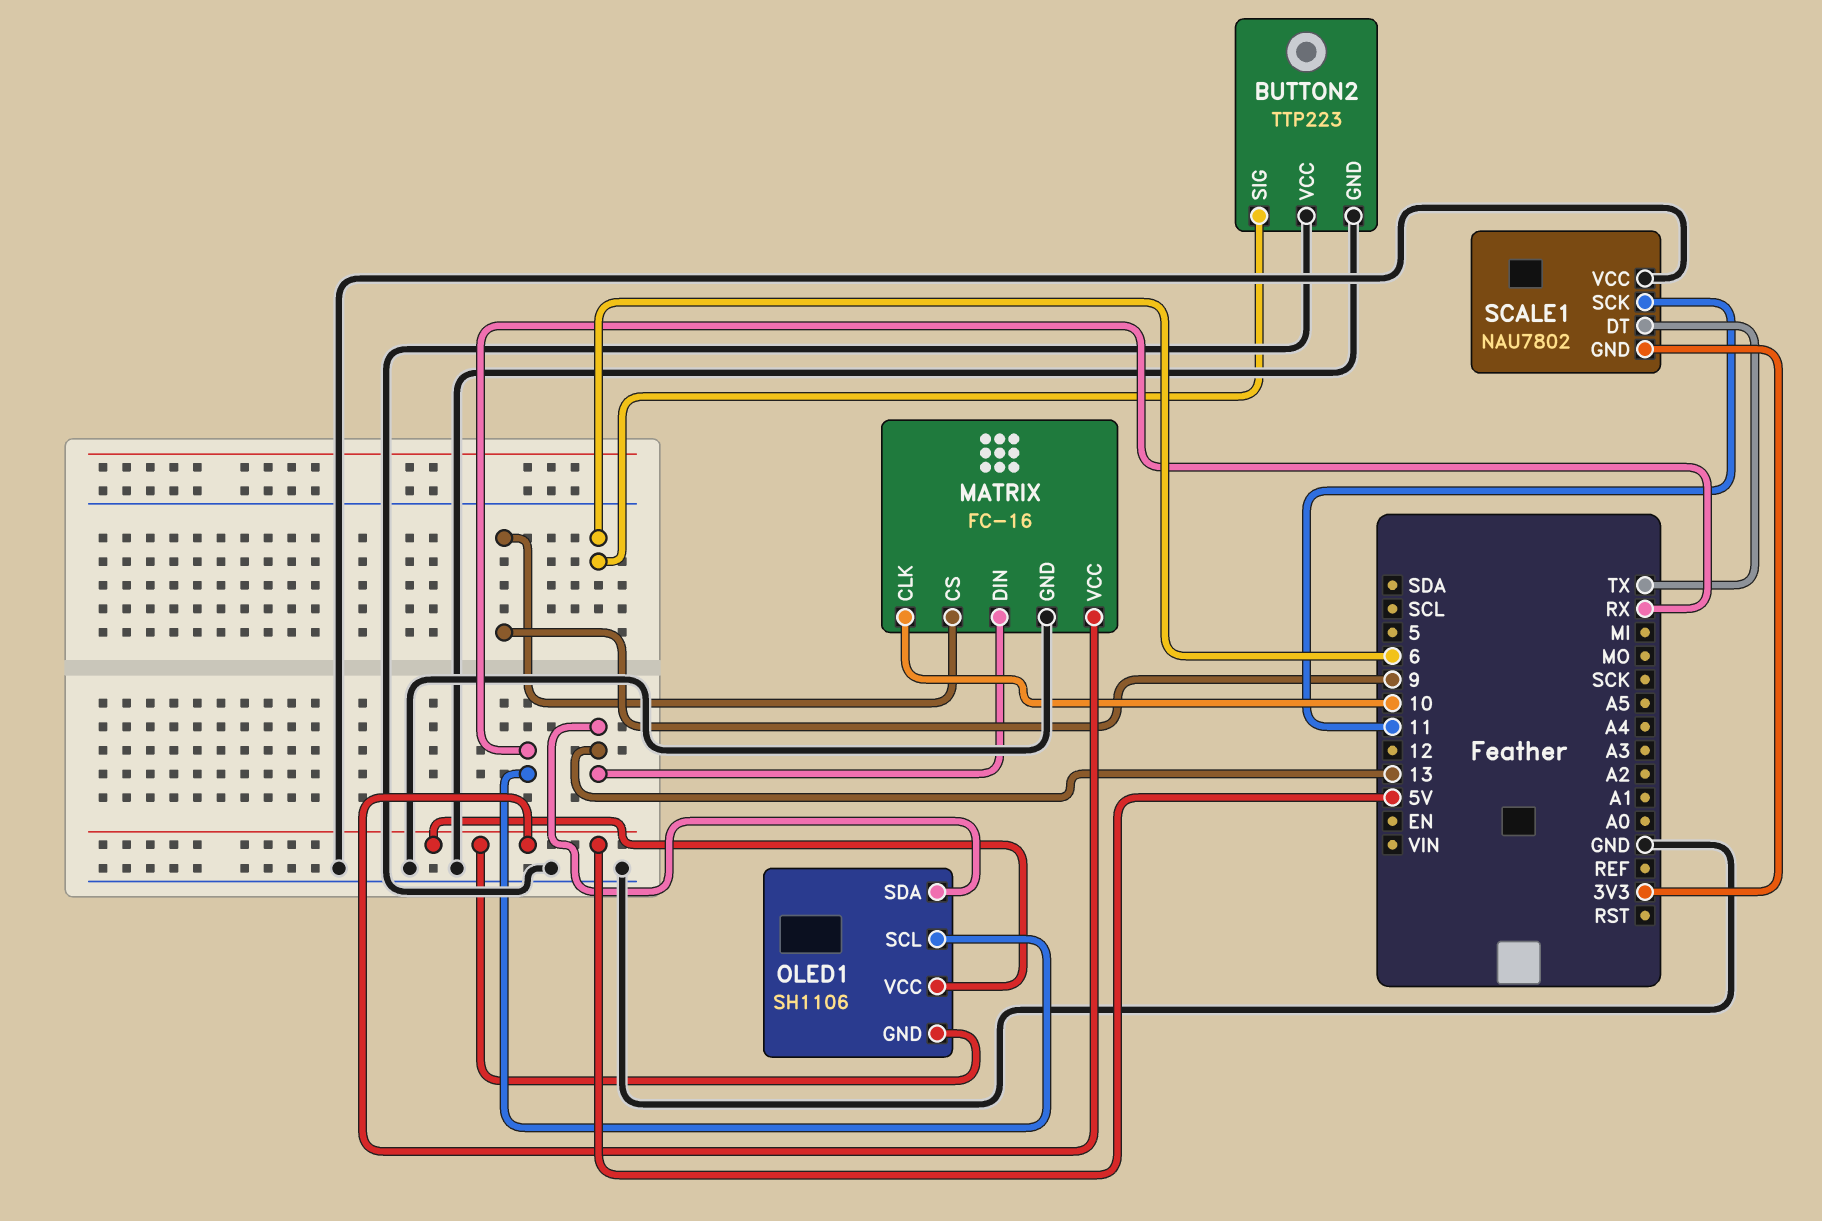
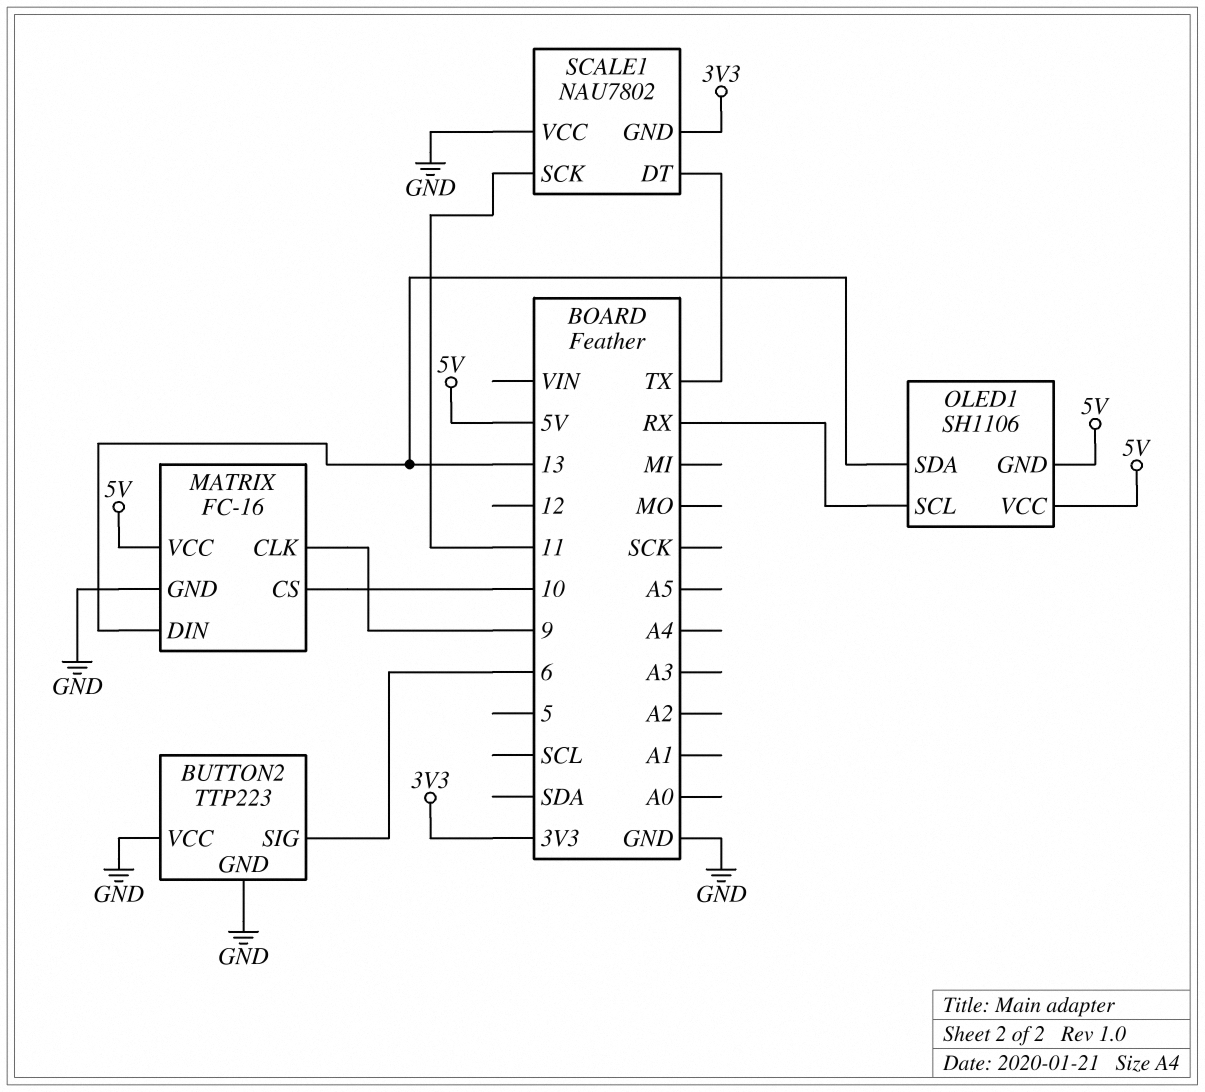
MATRIX pin CLK: 10 -> 9
MATRIX pin CS: 9 -> 10

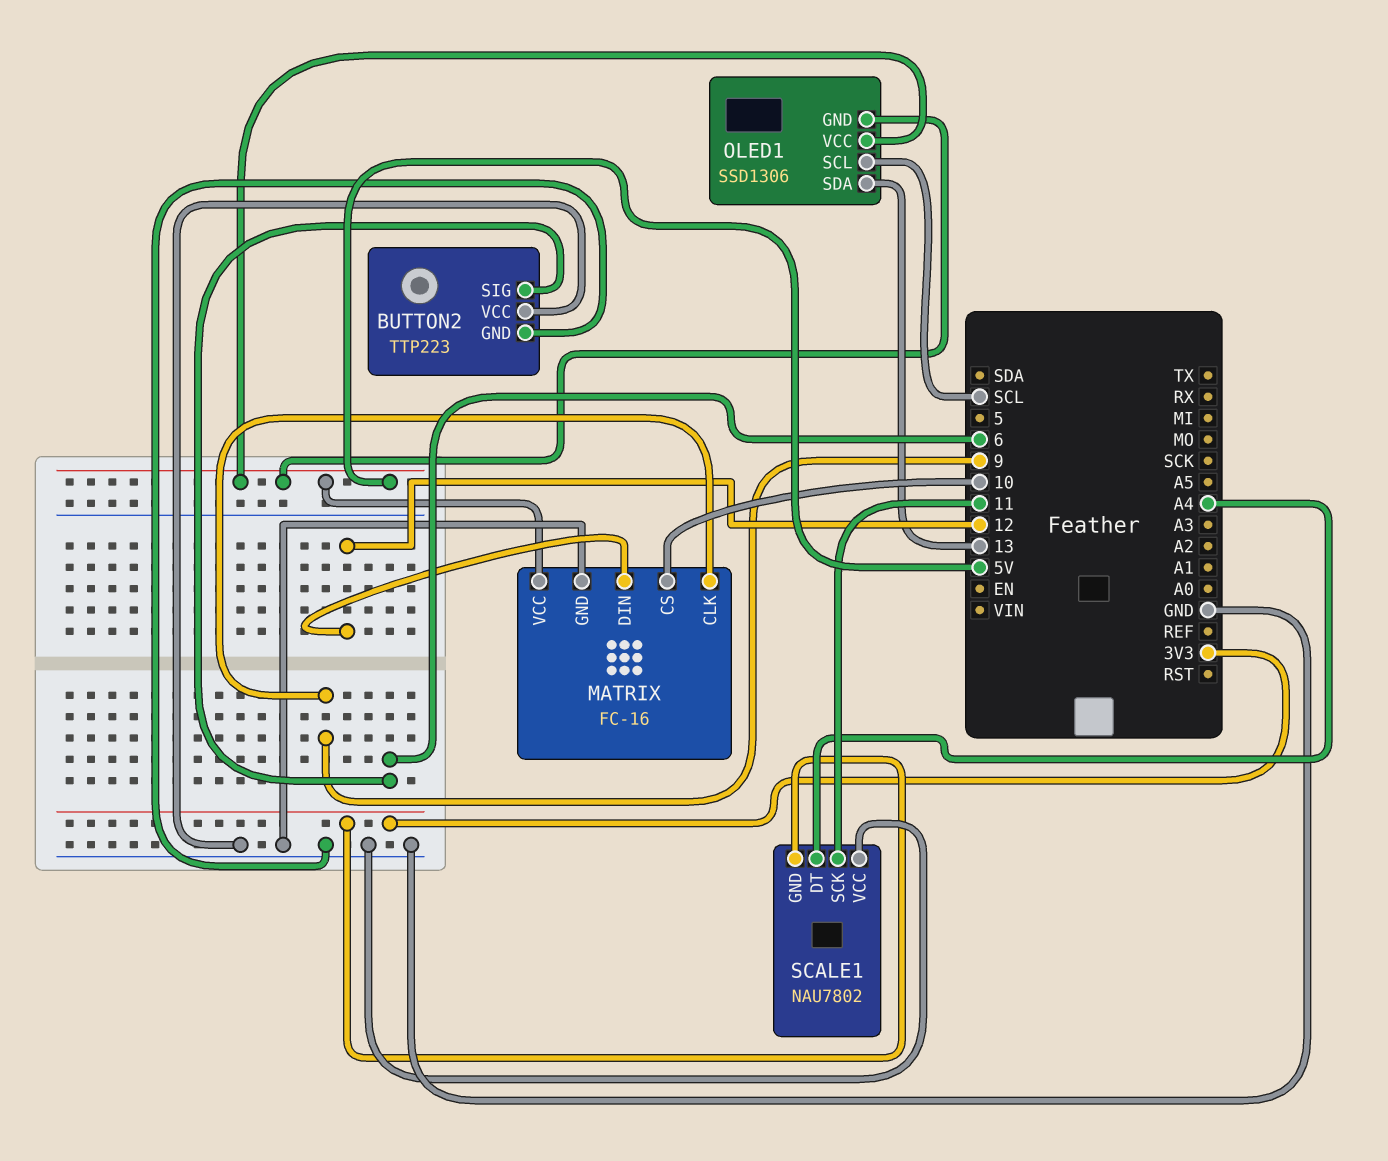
MATRIX pin DIN: 13 -> 12
OLED1: SH1106 -> SSD1306
OLED1 pin SCL: RX -> SCL
SCALE1 pin DT: TX -> A4

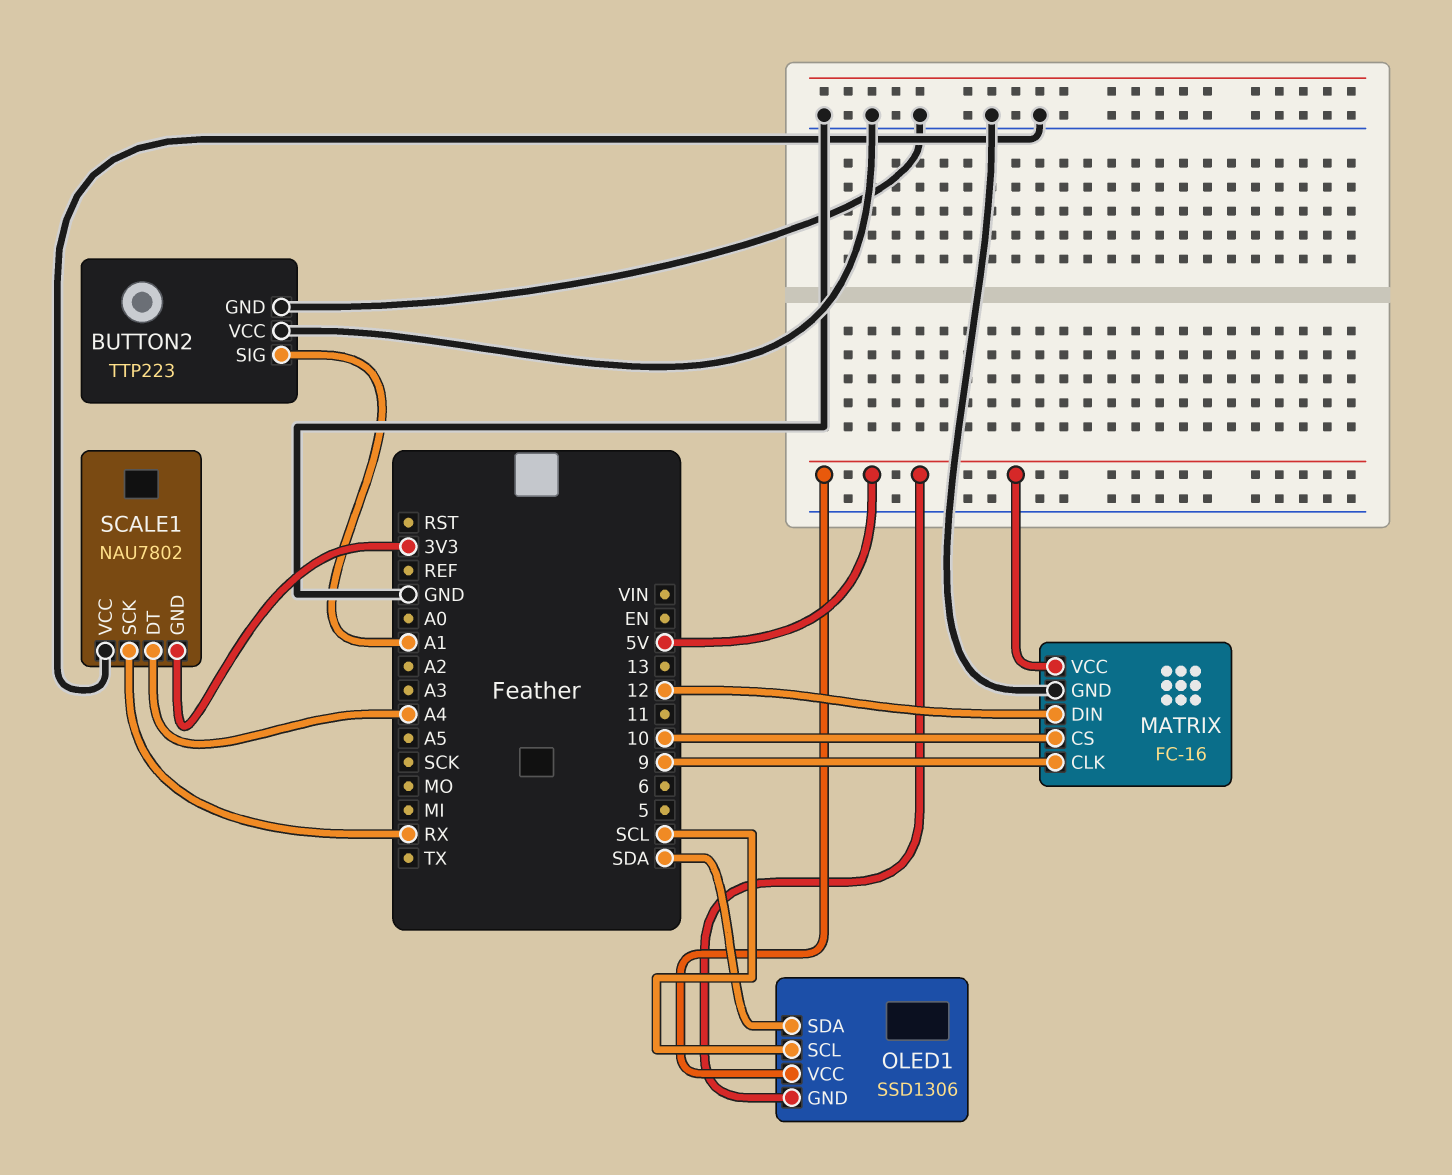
BUTTON2 pin SIG: 6 -> A1
OLED1 pin SDA: 13 -> SDA
SCALE1 pin SCK: 11 -> RX

